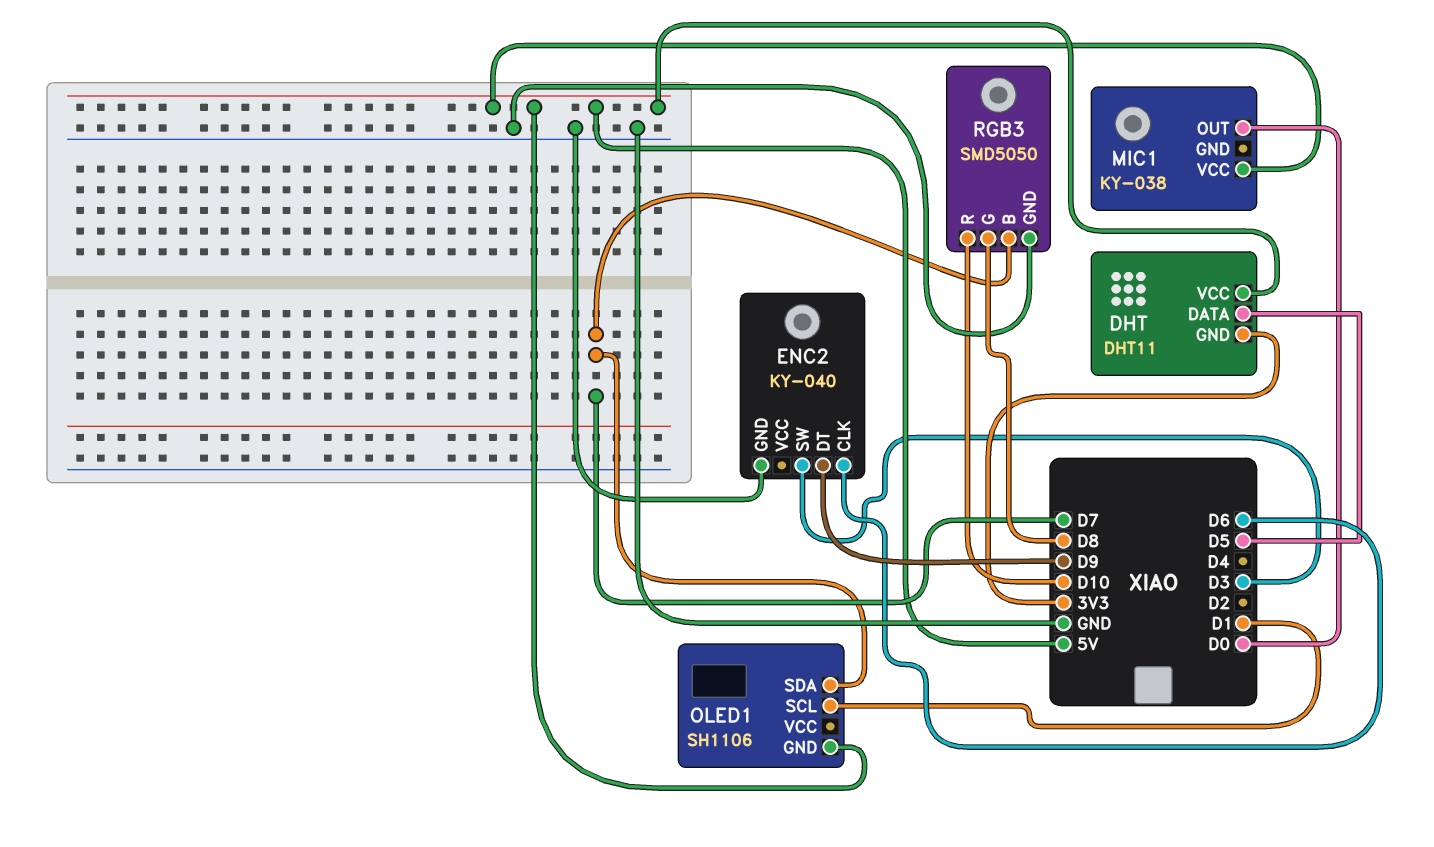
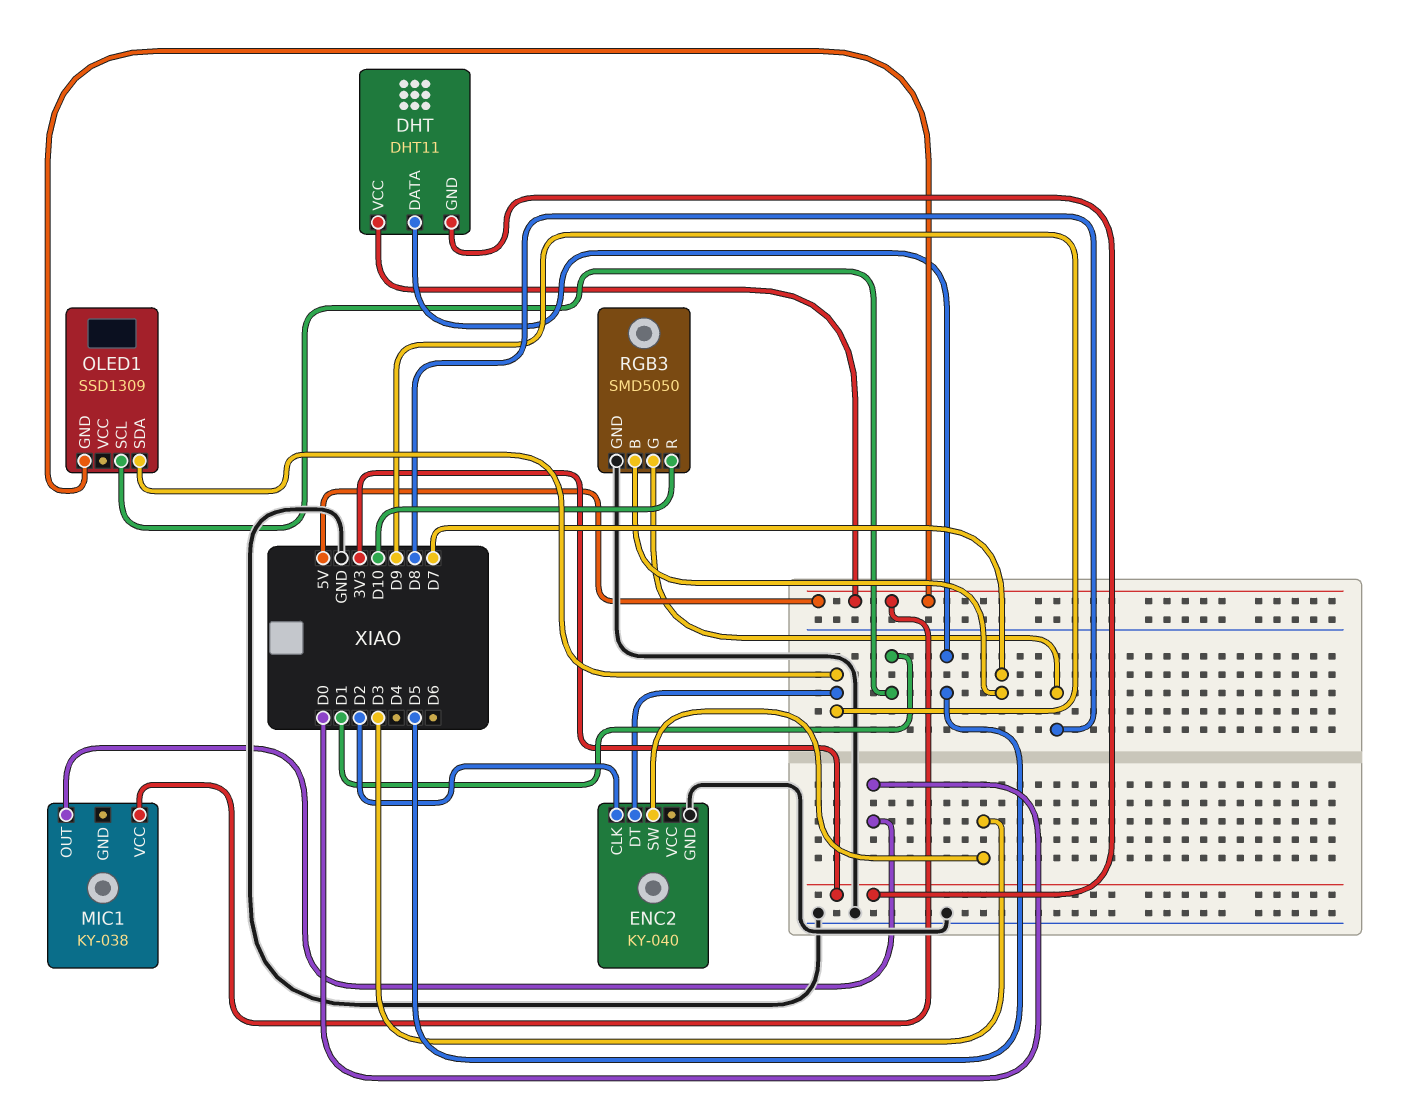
ENC2 pin CLK: D6 -> D2
OLED1: SH1106 -> SSD1309
OLED1 pin SDA: D7 -> D9

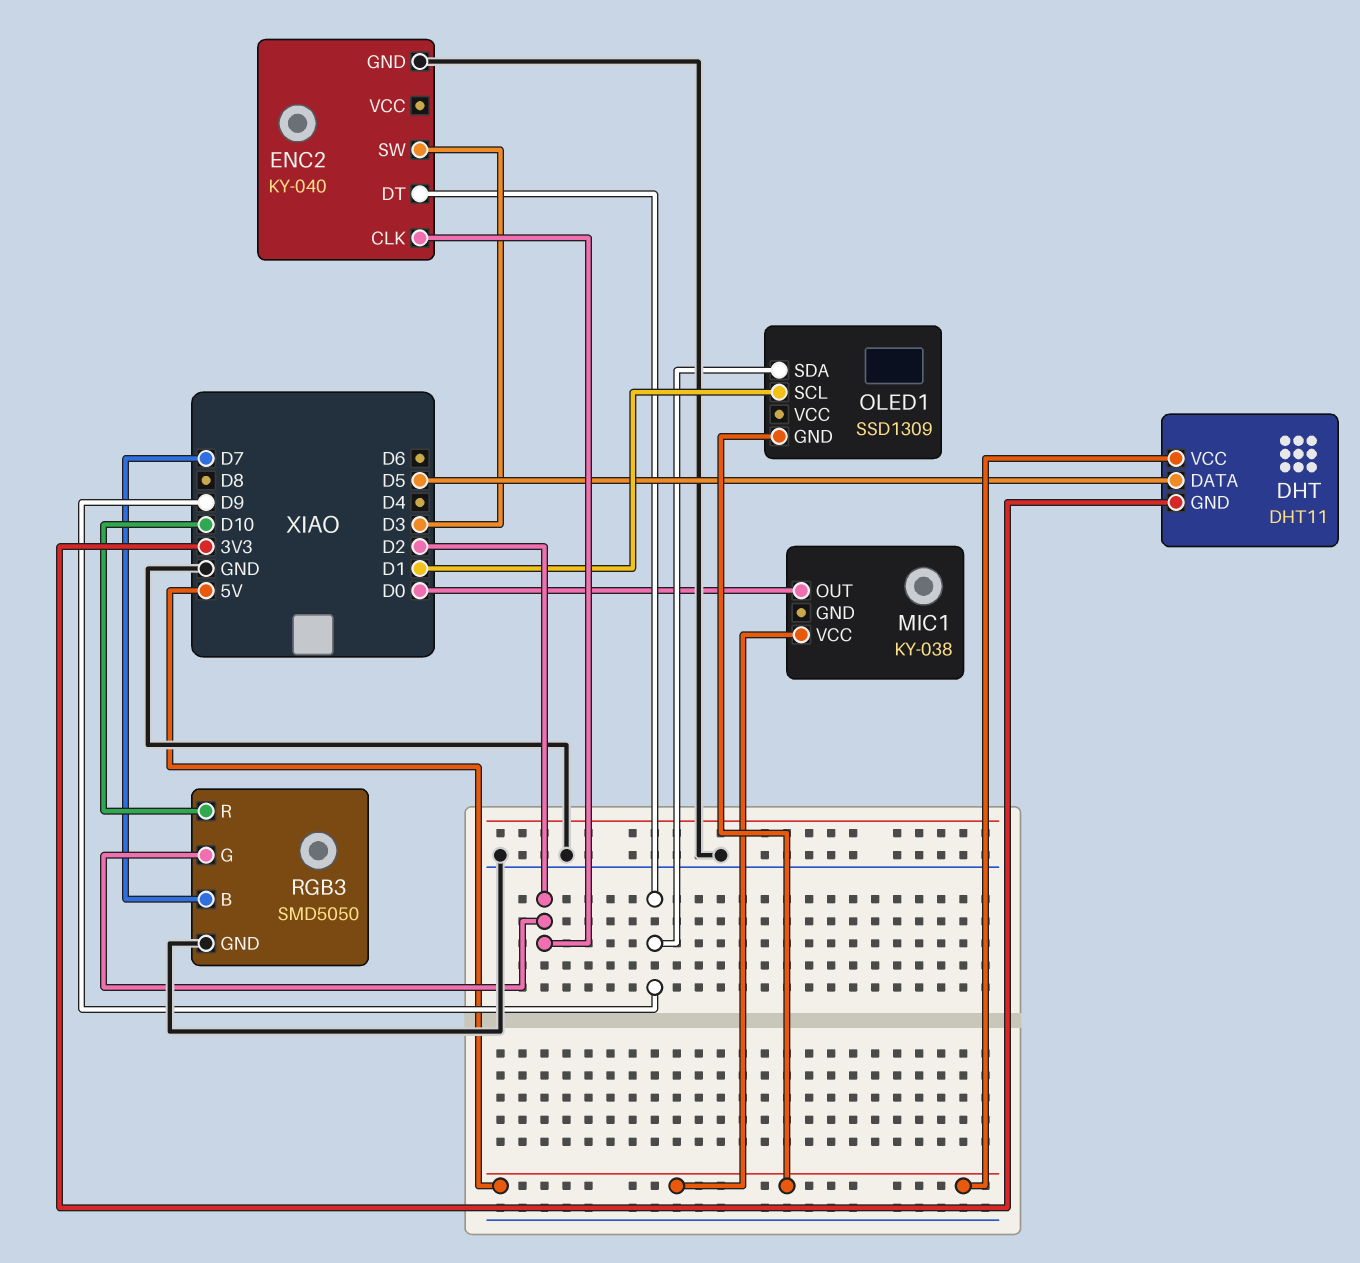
RGB3 pin G: D8 -> D2

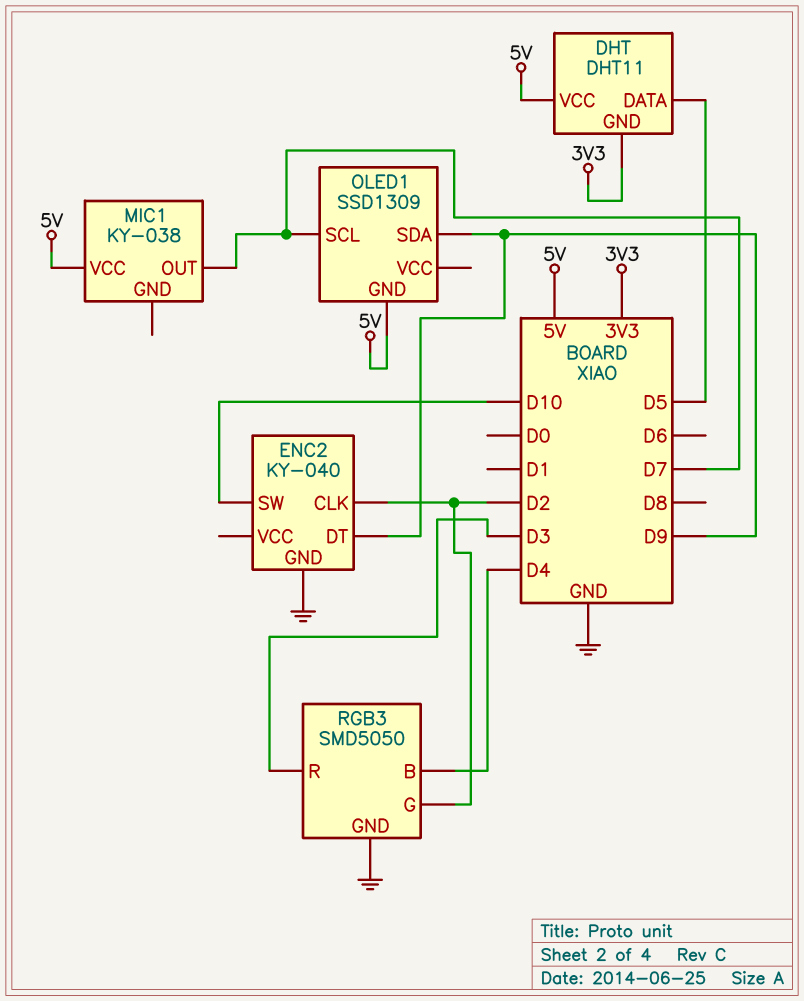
ENC2 pin SW: D3 -> D10
MIC1 pin OUT: D0 -> D7
OLED1 pin SCL: D1 -> D7
RGB3 pin B: D7 -> D4
RGB3 pin R: D10 -> D3

